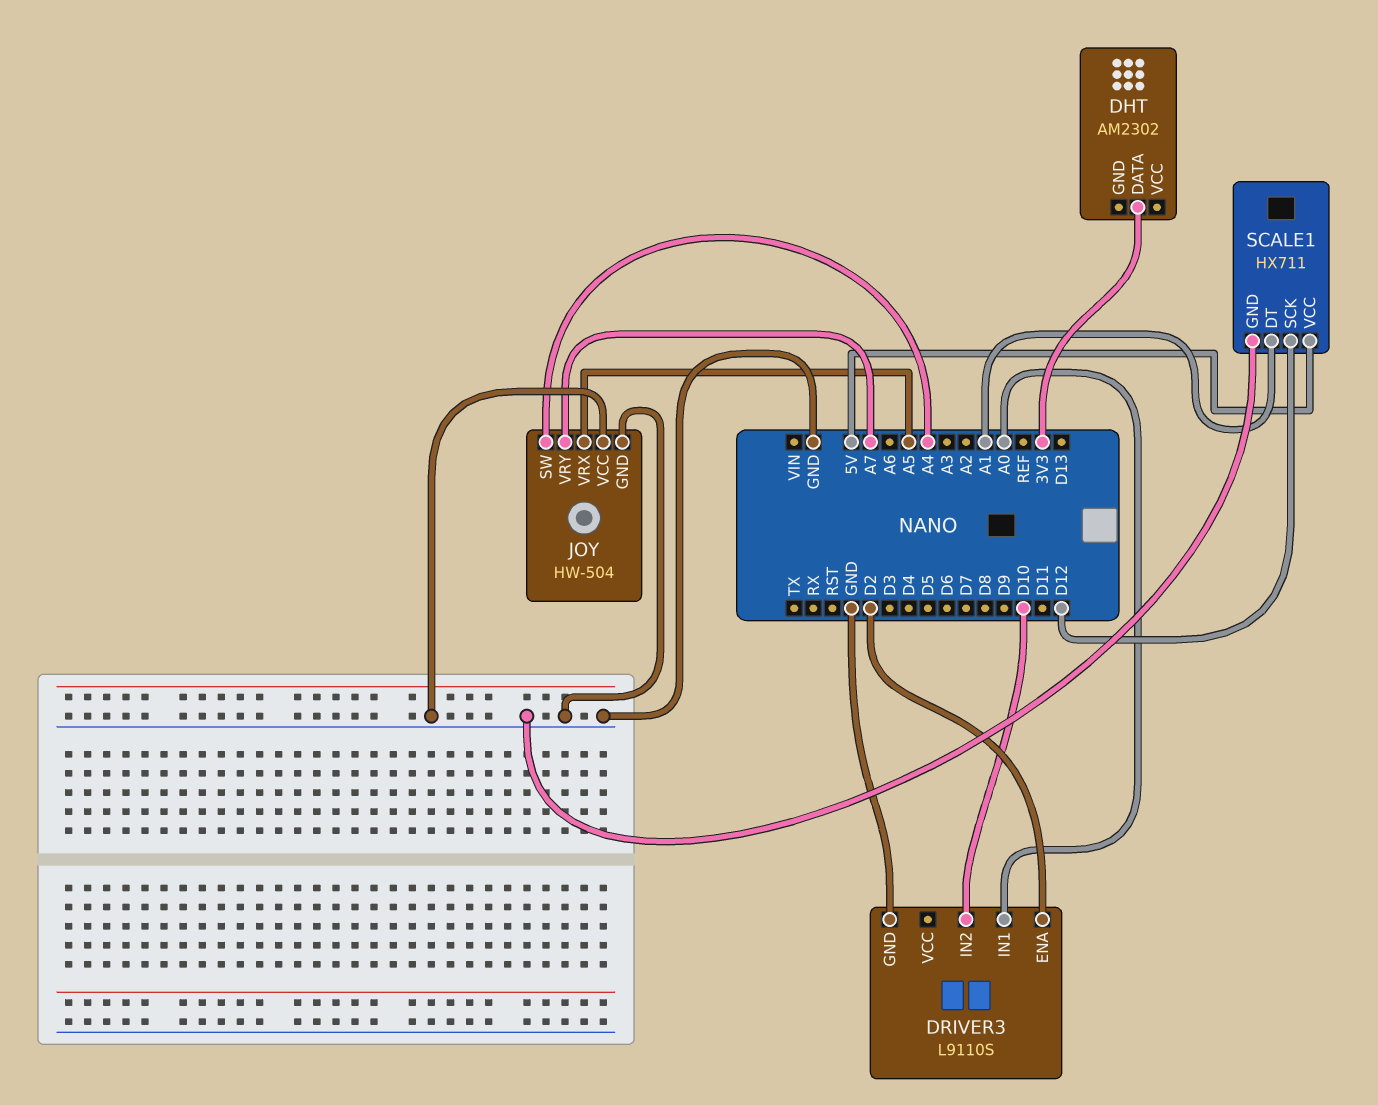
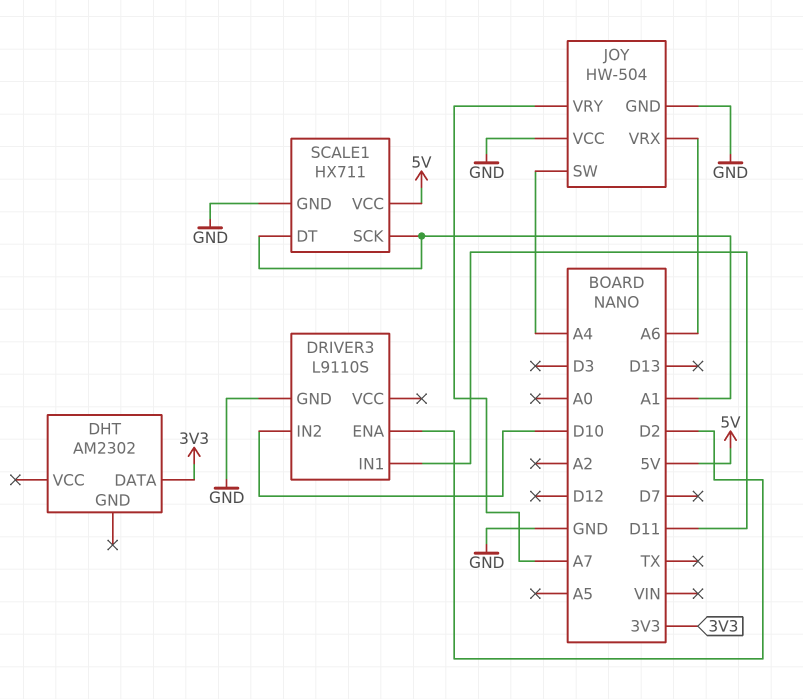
DRIVER3 pin IN1: A0 -> D11
JOY pin VRX: A5 -> A6
SCALE1 pin SCK: D12 -> A1

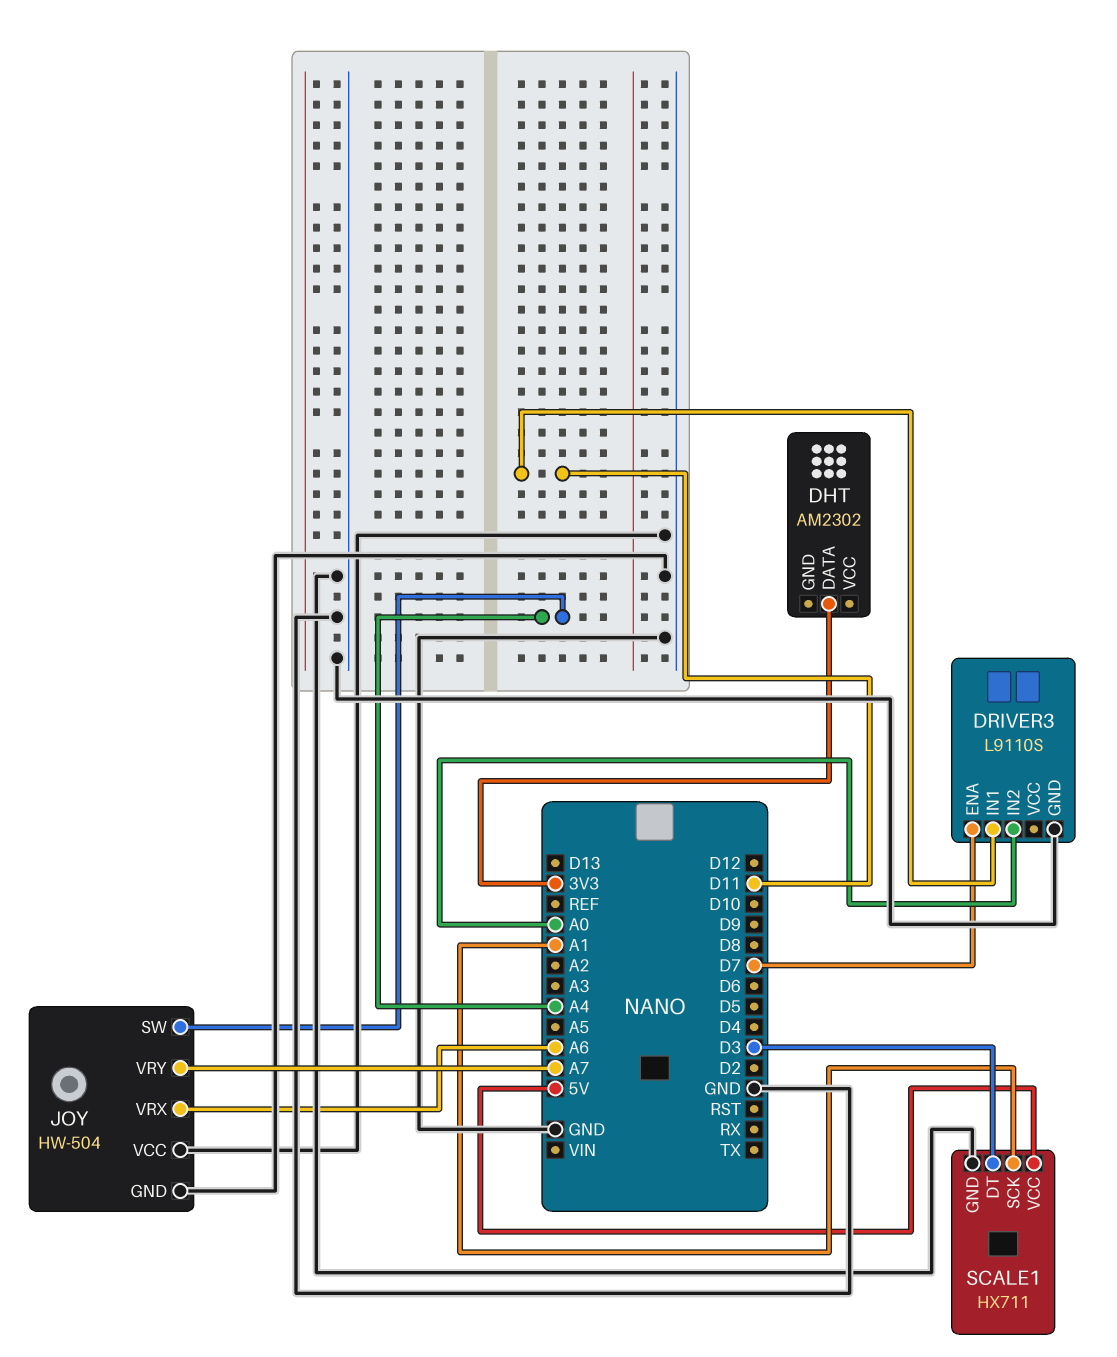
DRIVER3 pin ENA: D2 -> D7
DRIVER3 pin IN2: D10 -> A0
SCALE1 pin DT: A1 -> D3

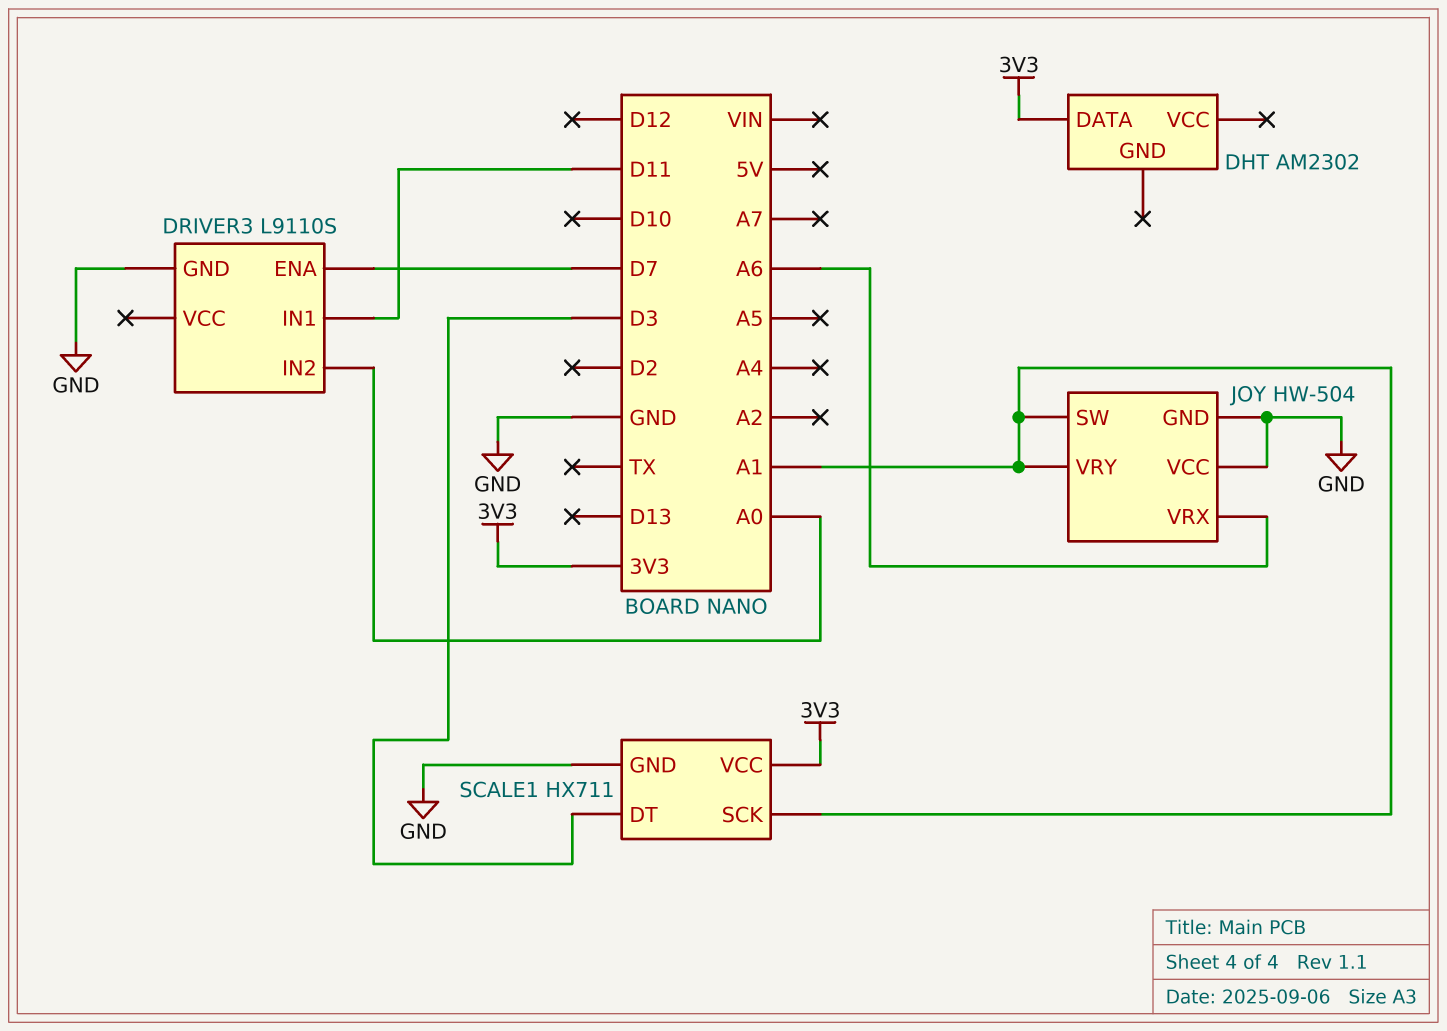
JOY pin SW: A4 -> A1
JOY pin VRY: A7 -> A1
SCALE1 pin VCC: 5V -> 3V3

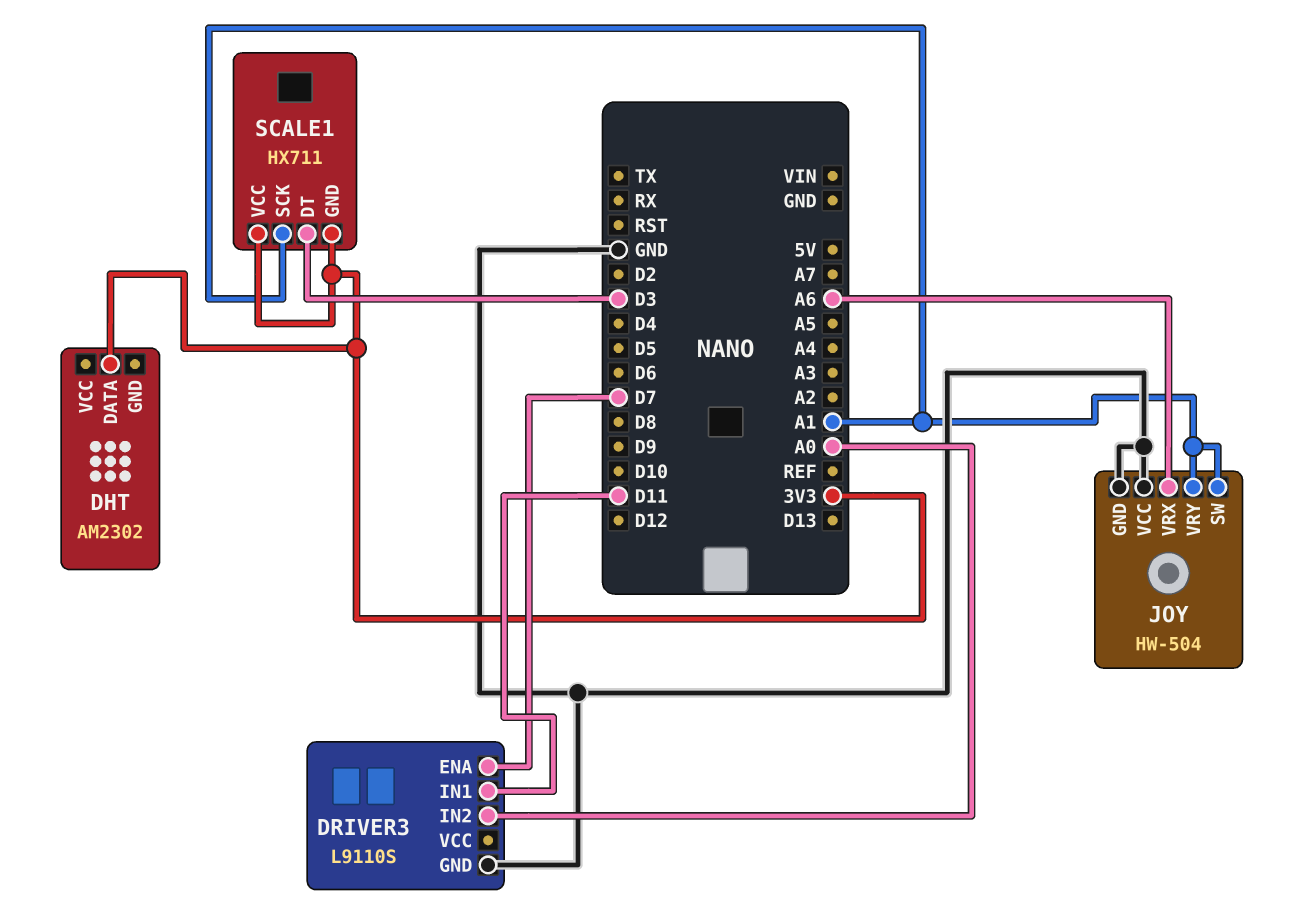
SCALE1 pin GND: GND -> 3V3

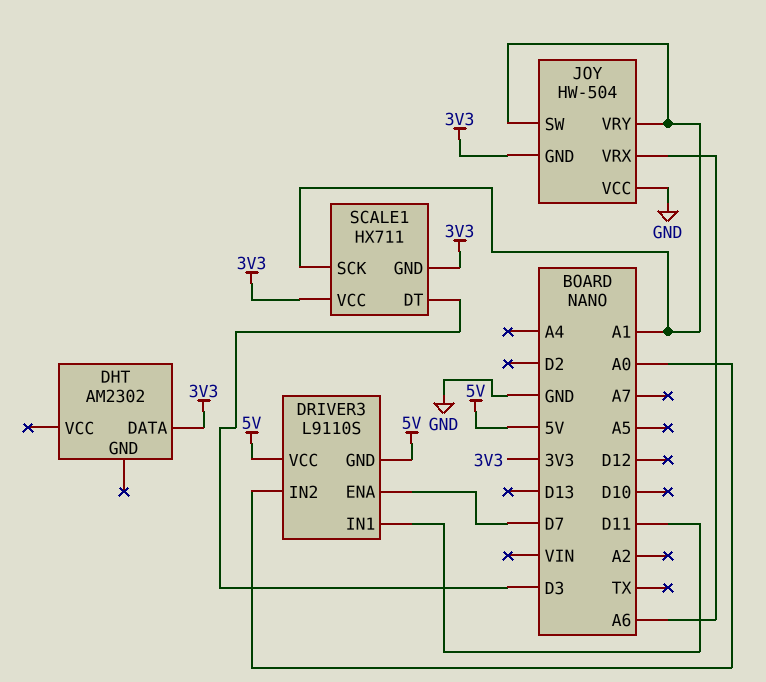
DRIVER3 pin GND: GND -> 5V
DRIVER3 pin VCC: none -> 5V
JOY pin GND: GND -> 3V3

